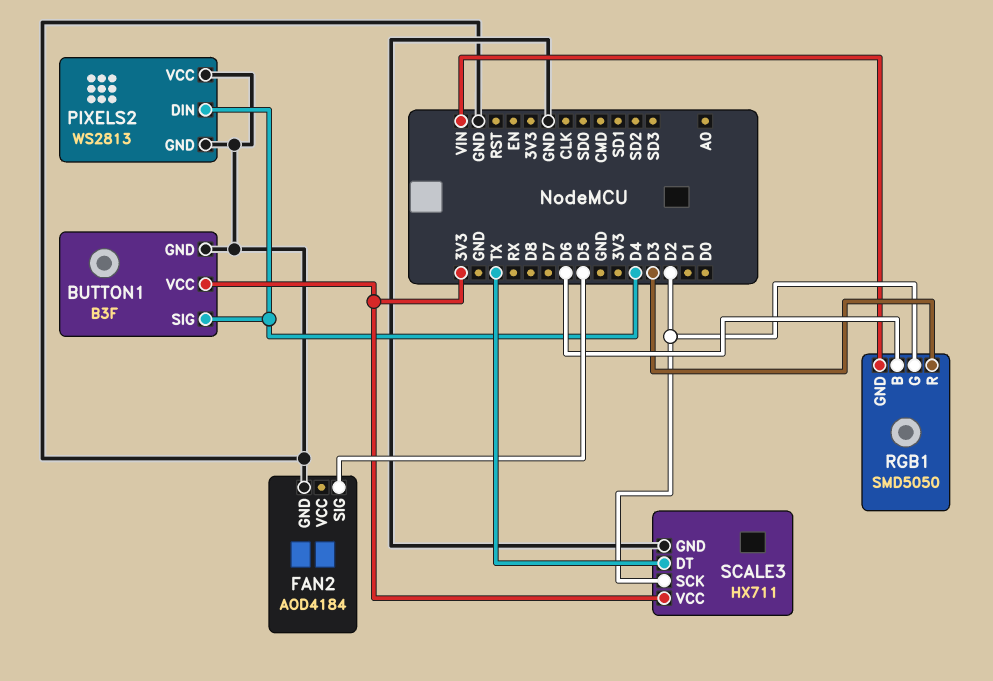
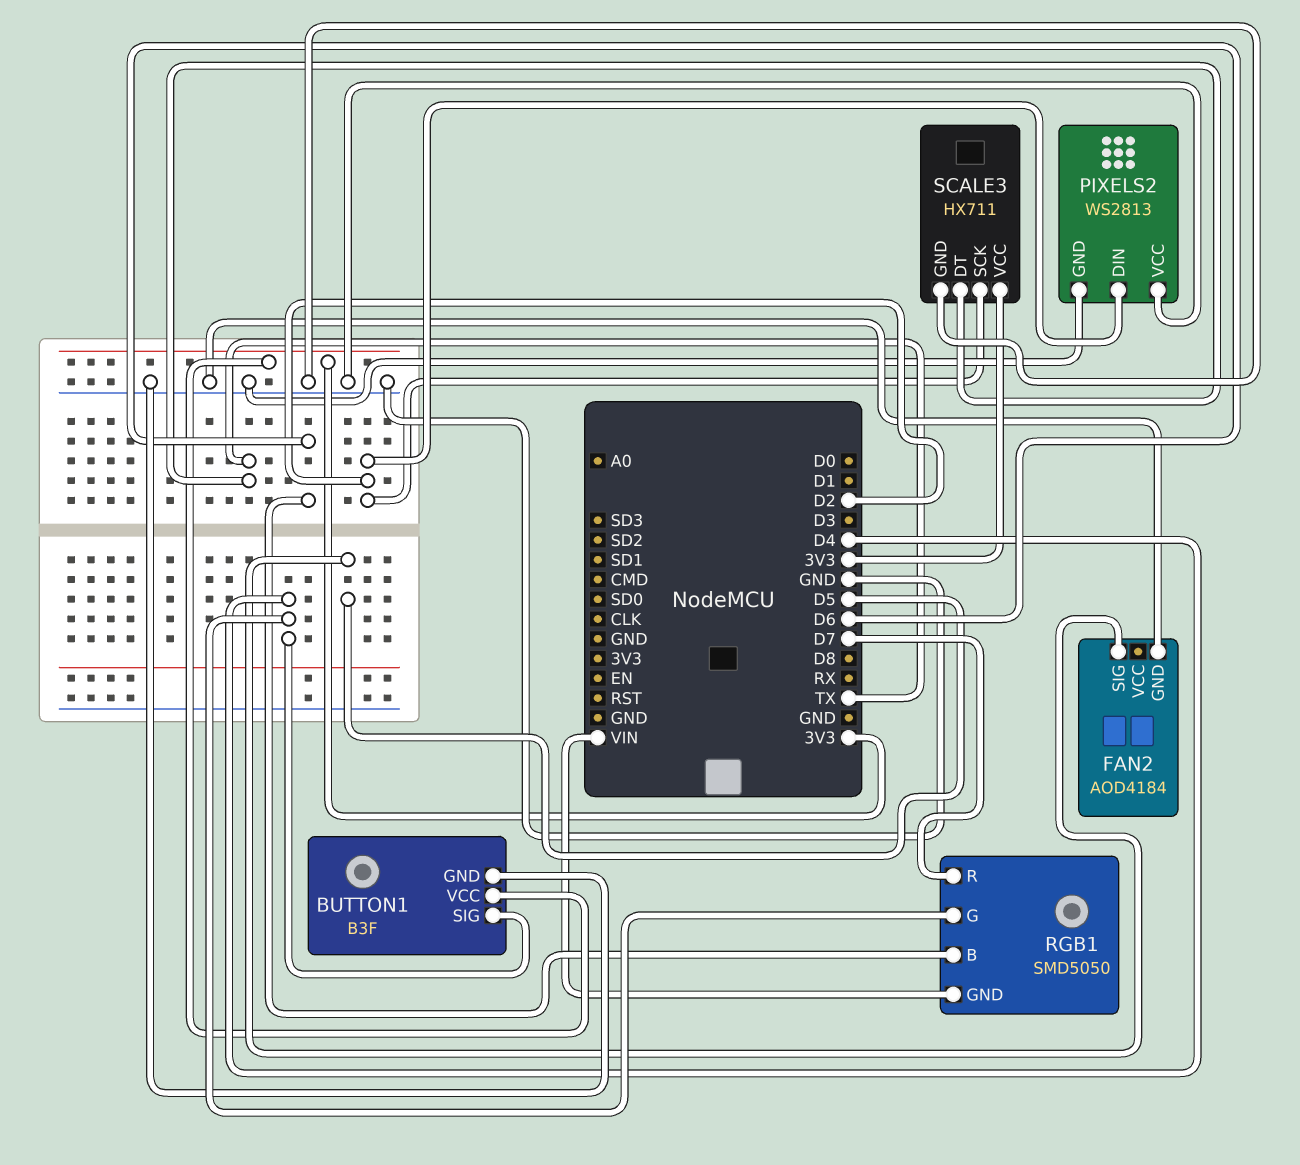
PIXELS2 pin DIN: D4 -> D2
RGB1 pin G: D2 -> D4
RGB1 pin R: D3 -> D7

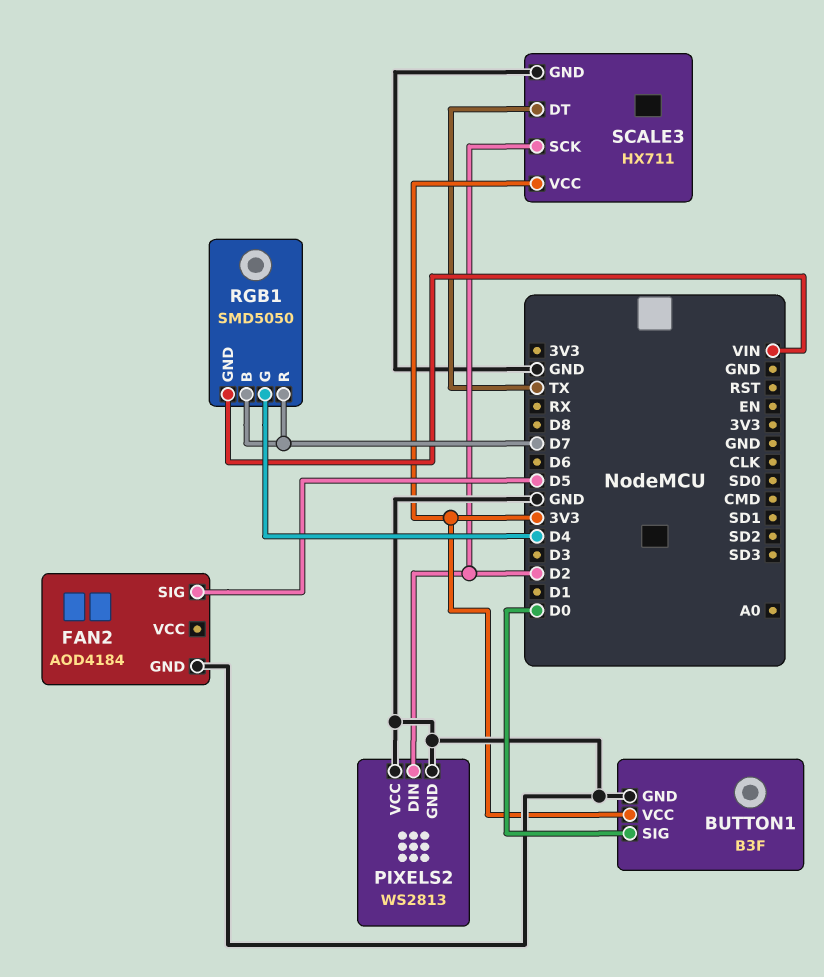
BUTTON1 pin SIG: D4 -> D0
RGB1 pin B: D6 -> D7

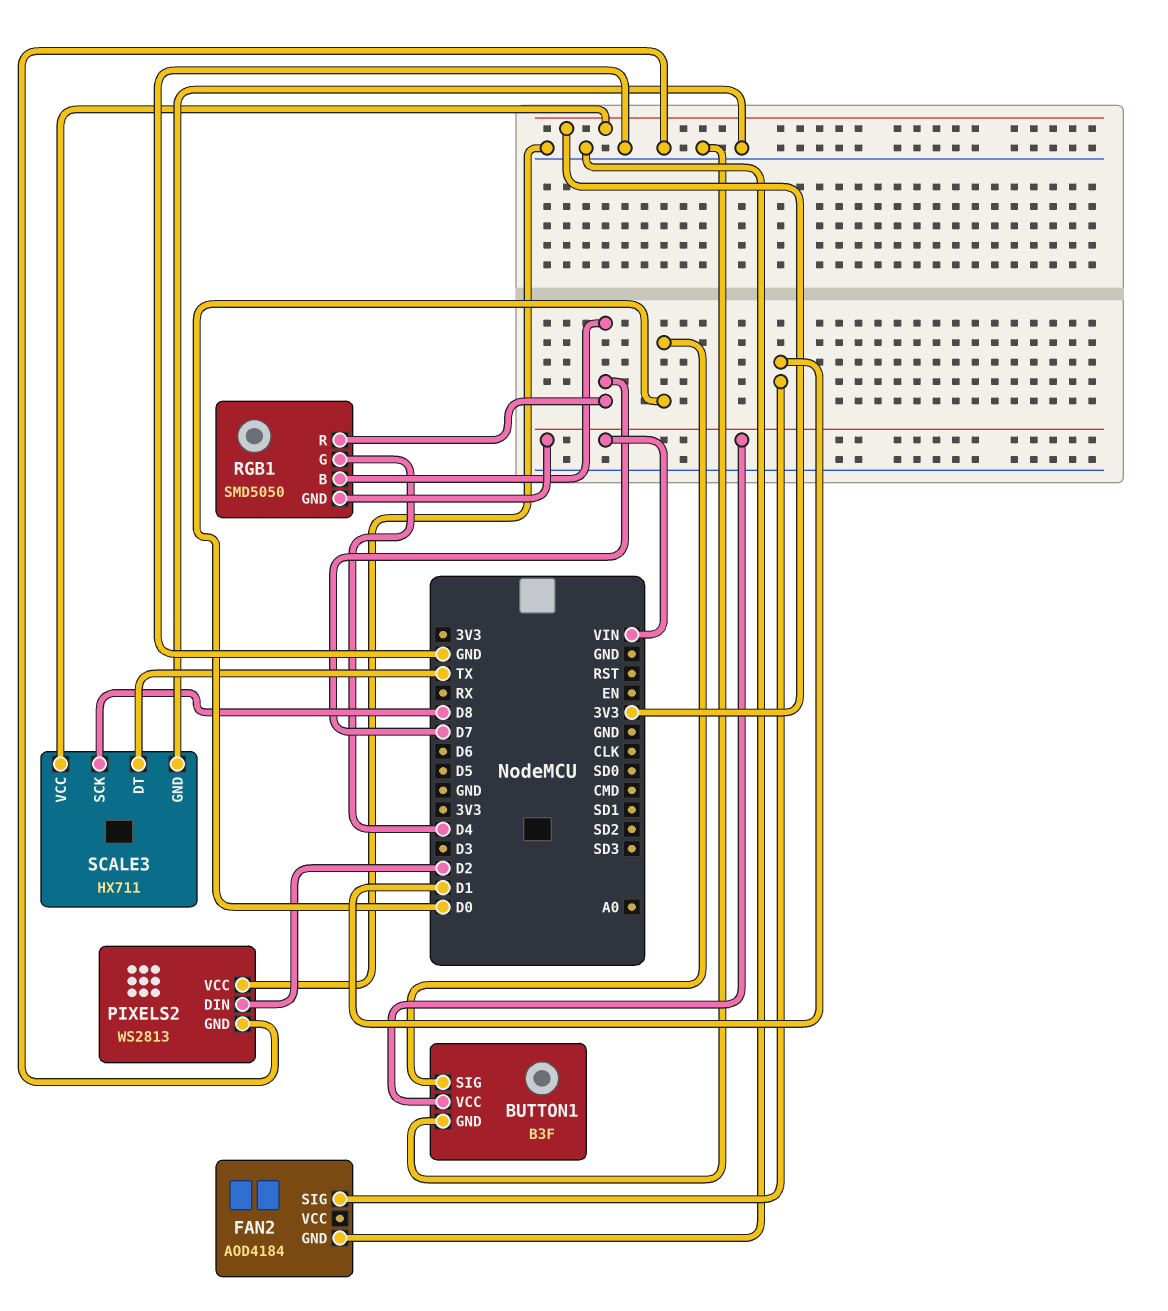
BUTTON1 pin VCC: 3V3 -> VIN
FAN2 pin SIG: D5 -> D1
SCALE3 pin SCK: D2 -> D8

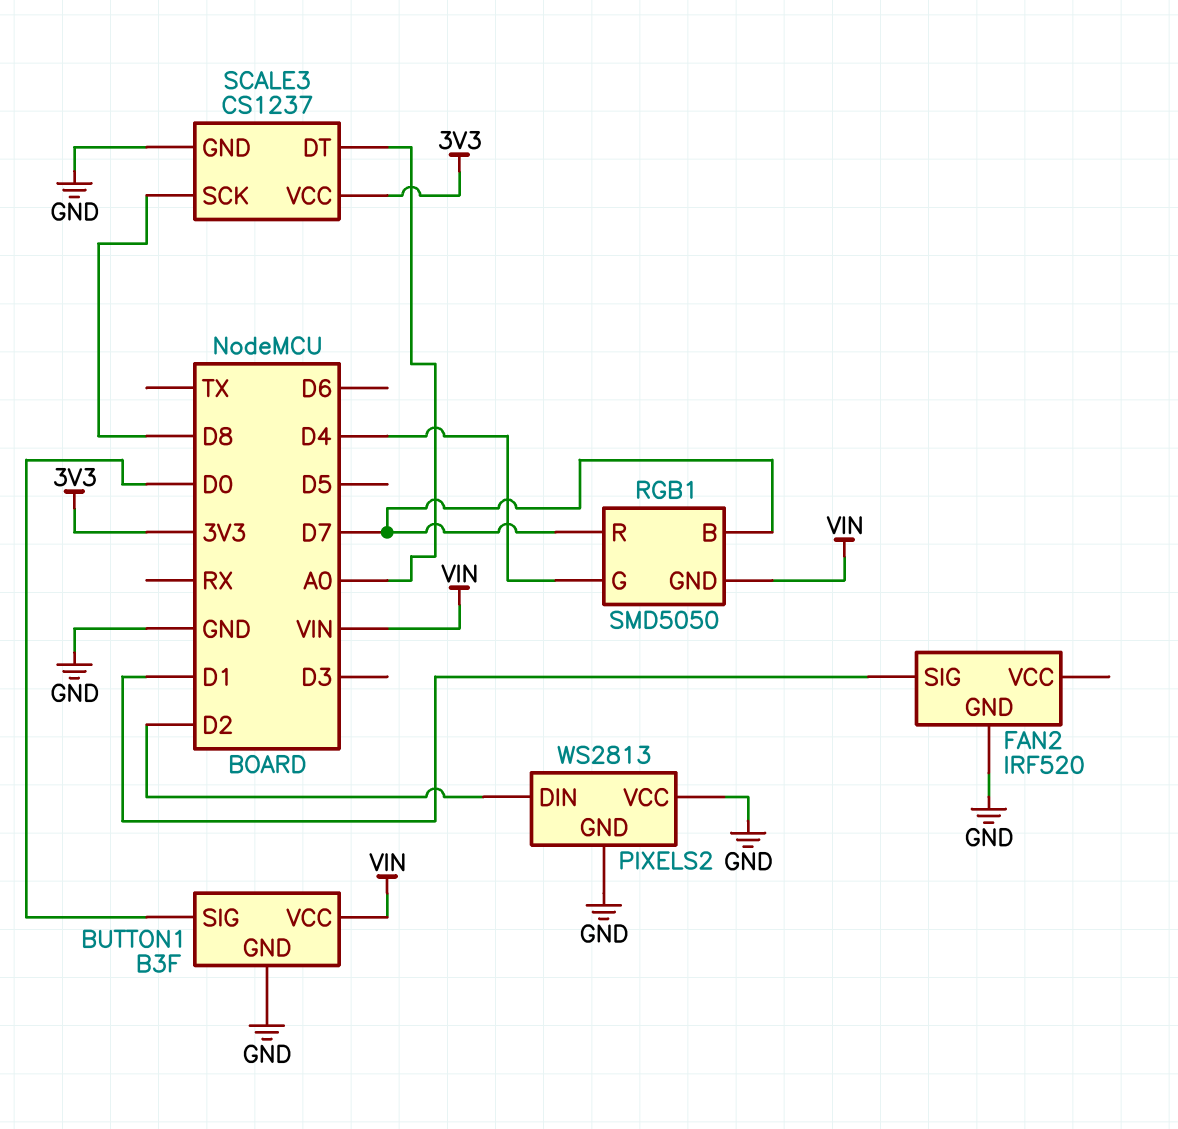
FAN2: AOD4184 -> IRF520
SCALE3: HX711 -> CS1237
SCALE3 pin DT: TX -> A0

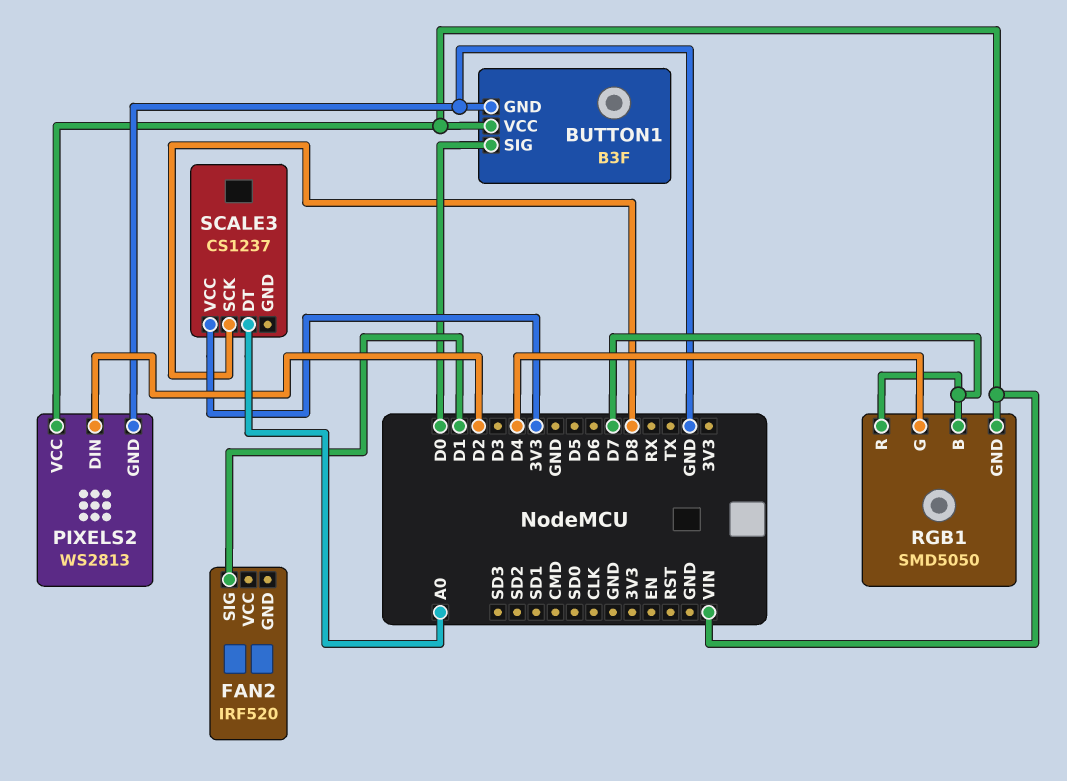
FAN2 pin GND: GND -> none
PIXELS2 pin VCC: GND -> VIN
SCALE3 pin GND: GND -> none

